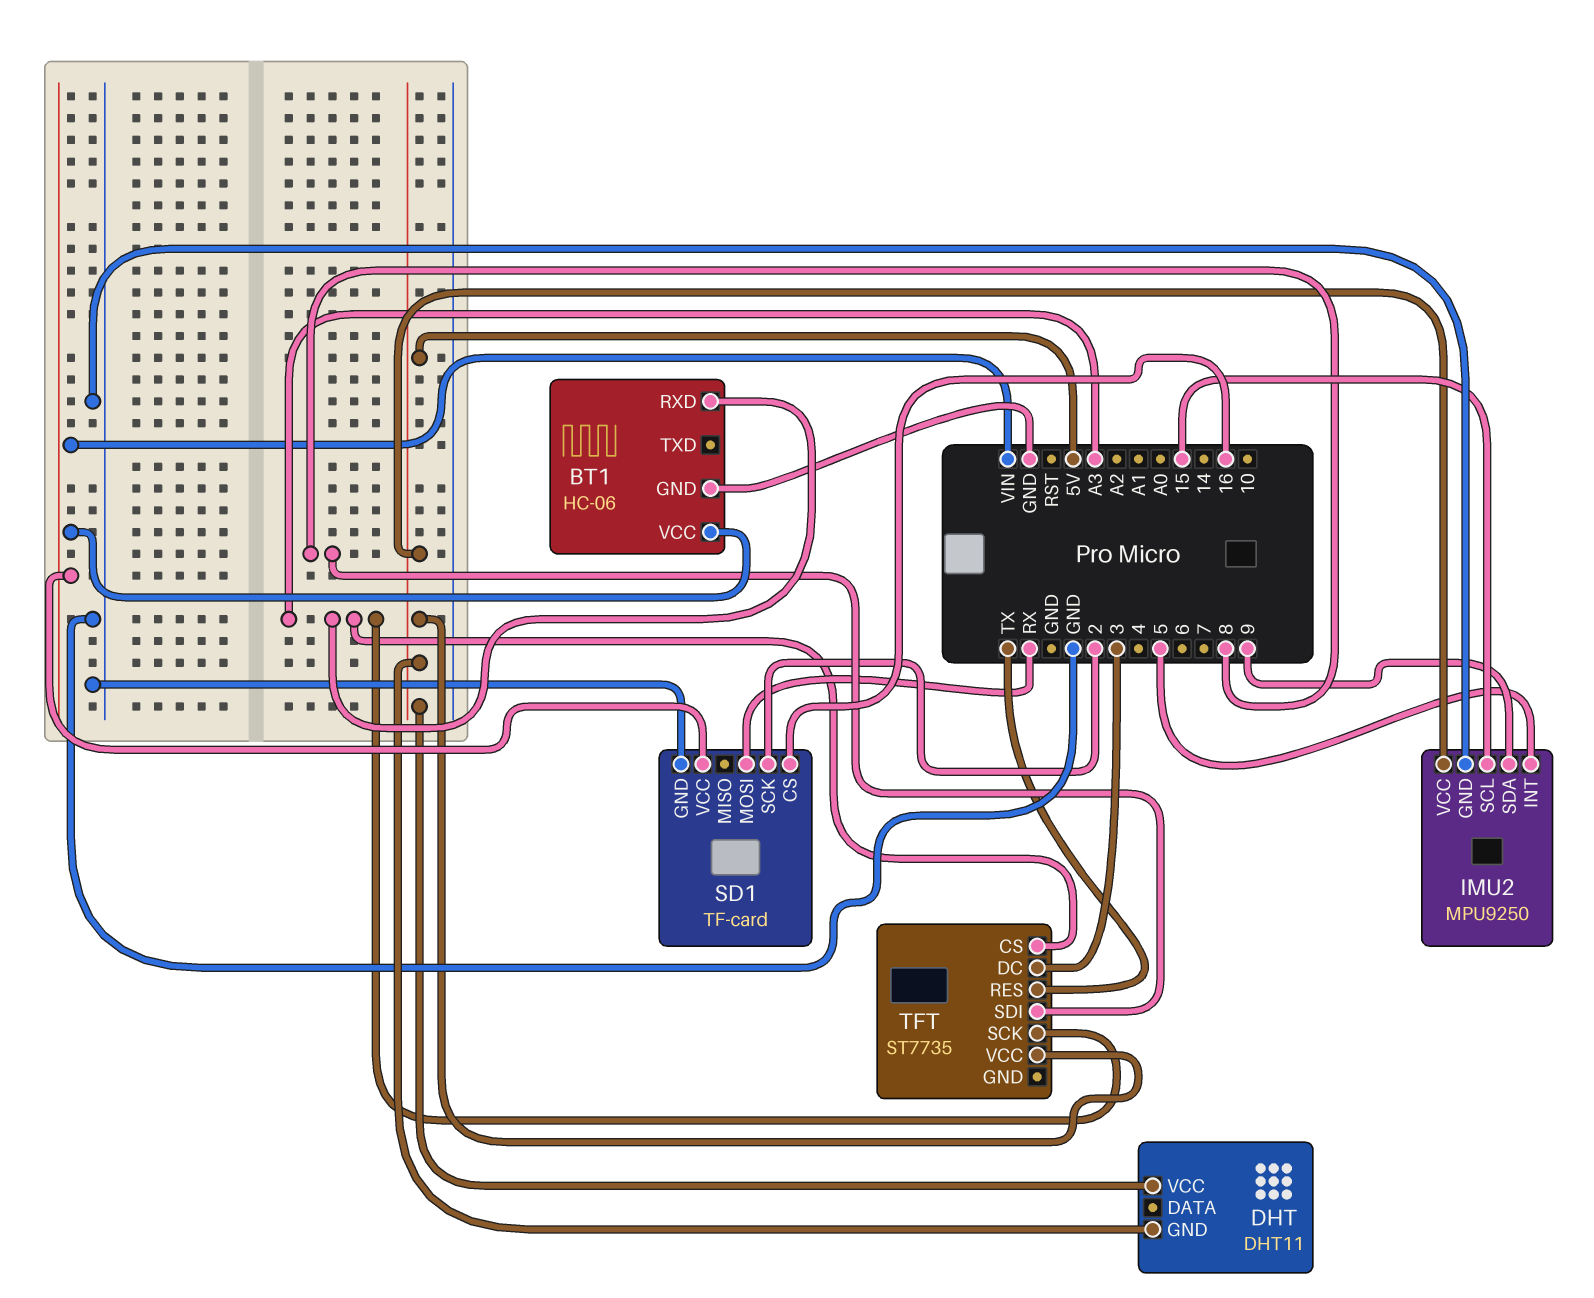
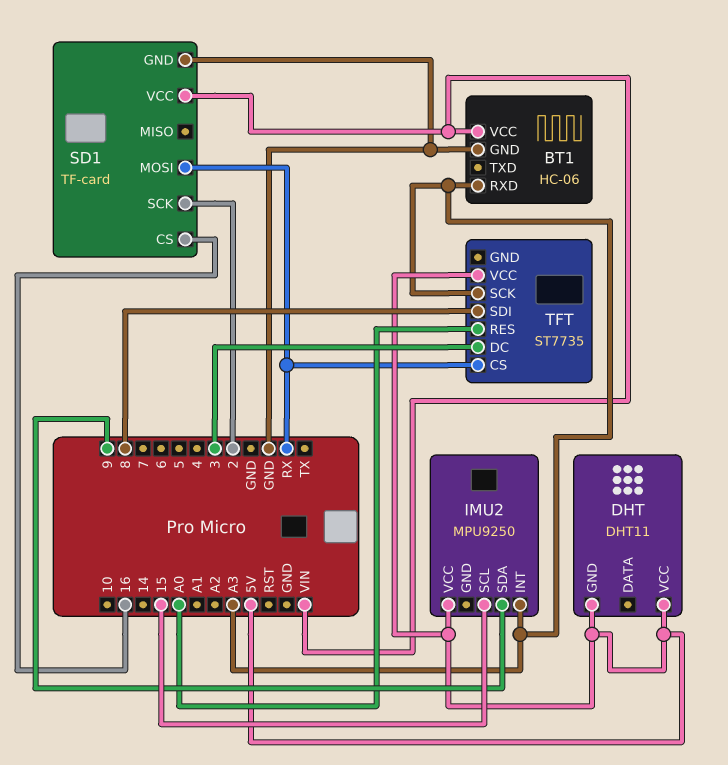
IMU2 pin GND: GND -> none
IMU2 pin INT: 5 -> A3
TFT pin CS: A3 -> RX
TFT pin RES: TX -> A0

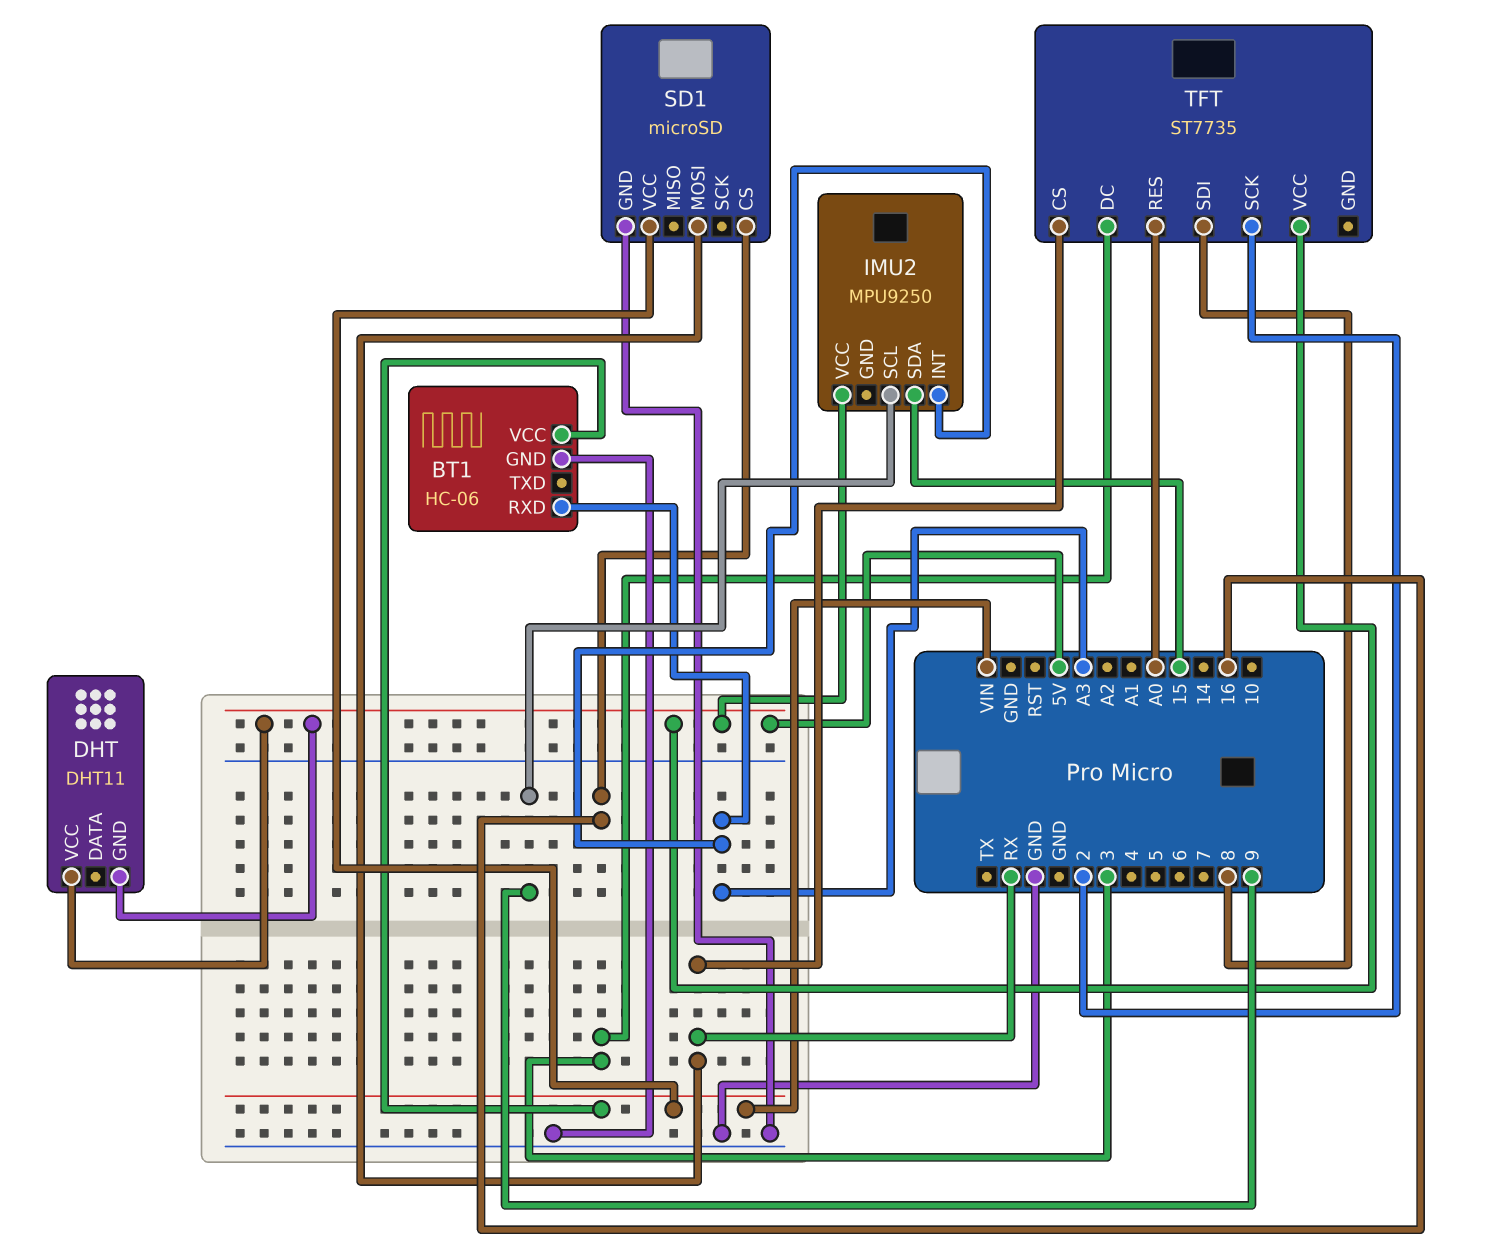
IMU2 pin SCL: 15 -> 9
IMU2 pin SDA: 9 -> 15
SD1: TF-card -> microSD
SD1 pin SCK: 2 -> none
TFT pin SCK: A3 -> 2

